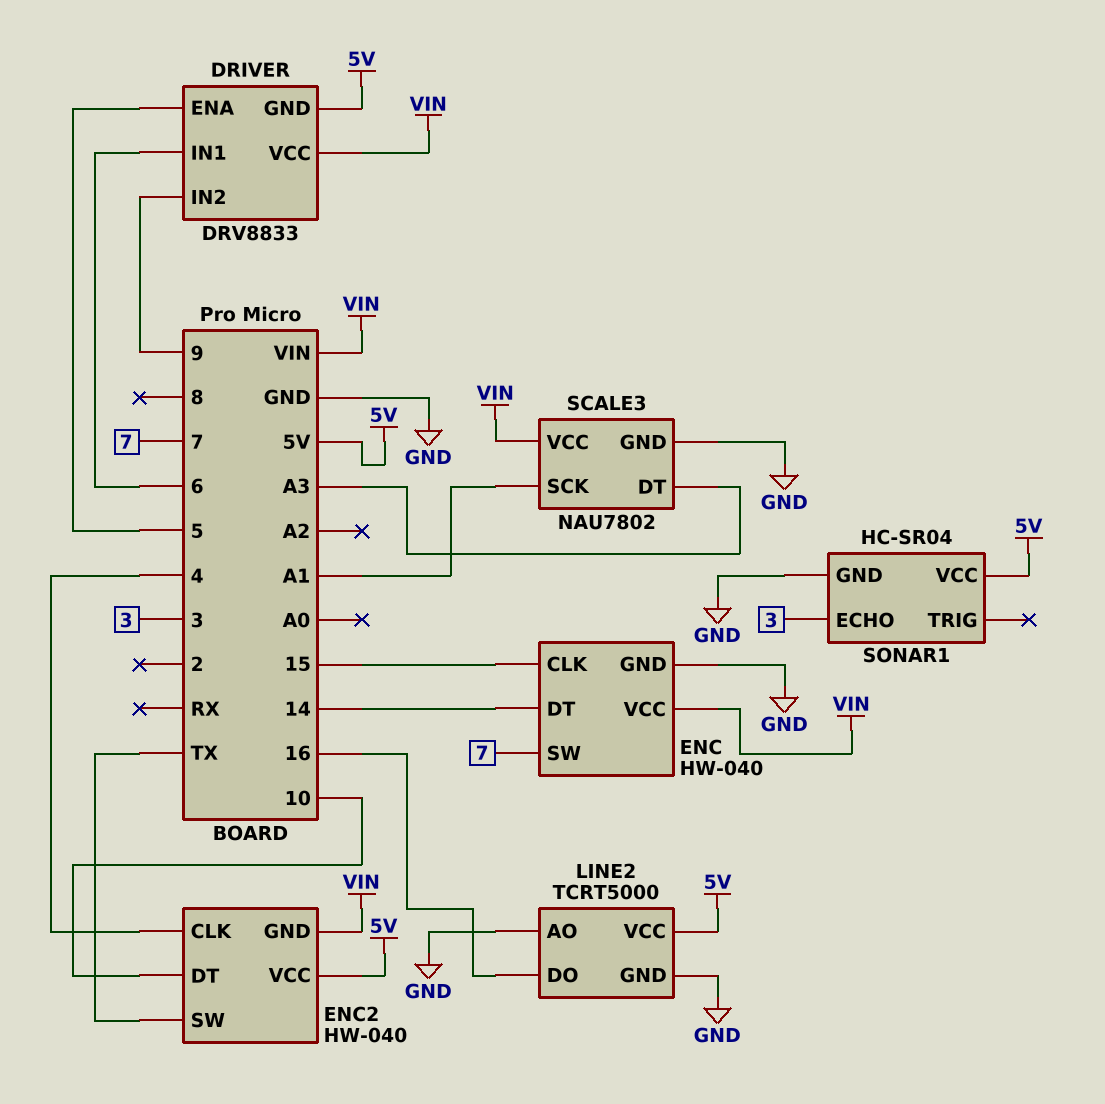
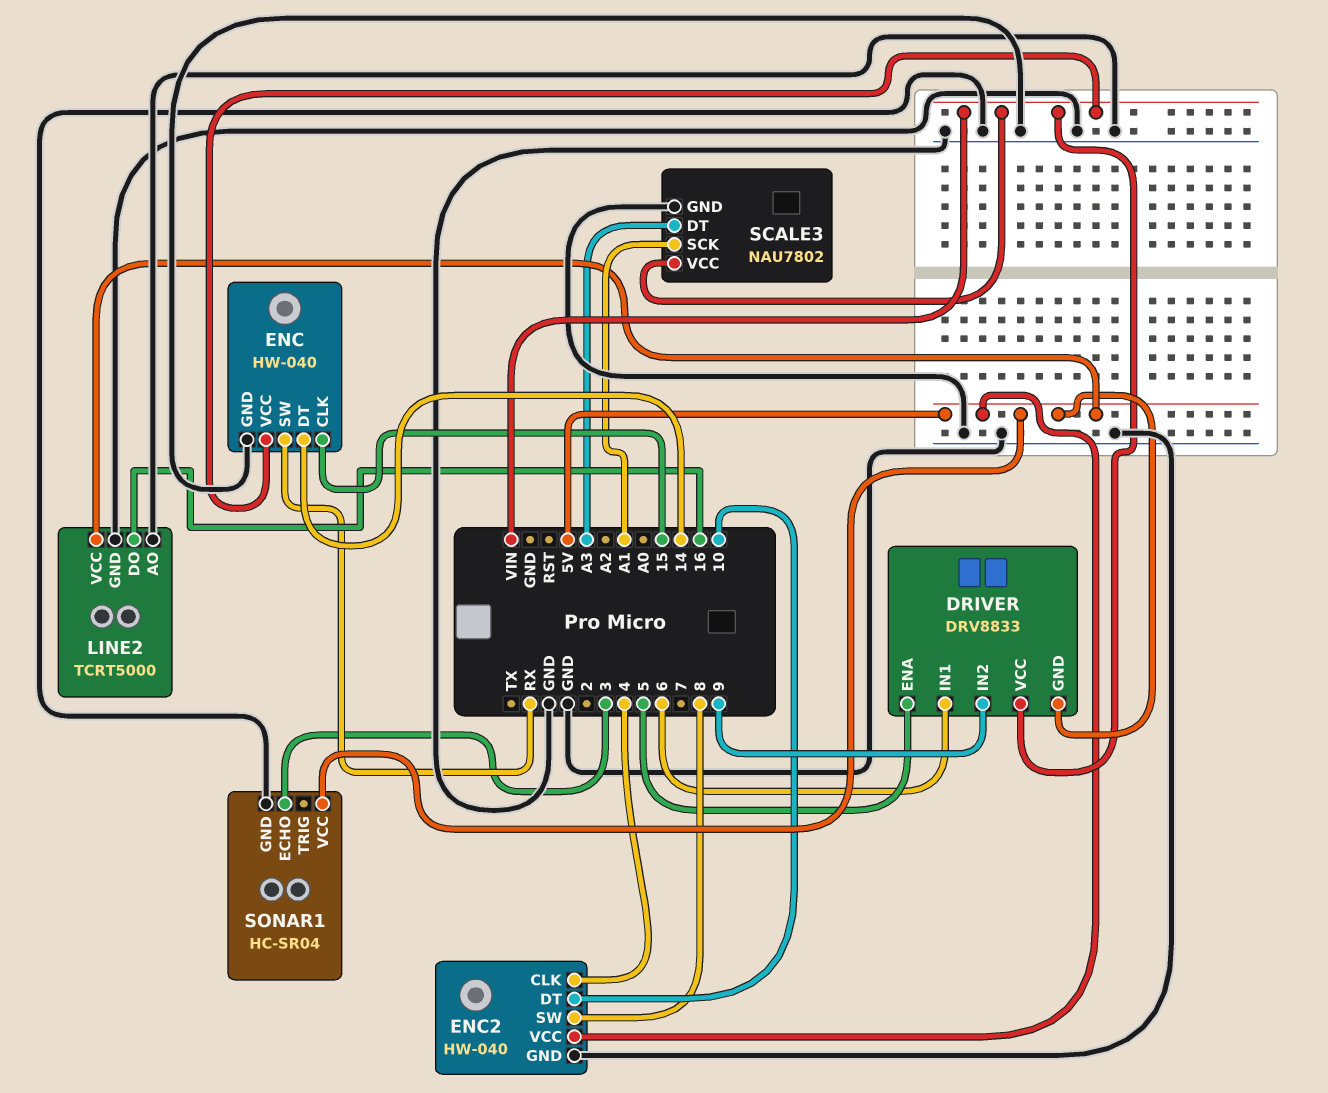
ENC pin SW: 7 -> RX
ENC2 pin GND: VIN -> GND
ENC2 pin SW: TX -> 8

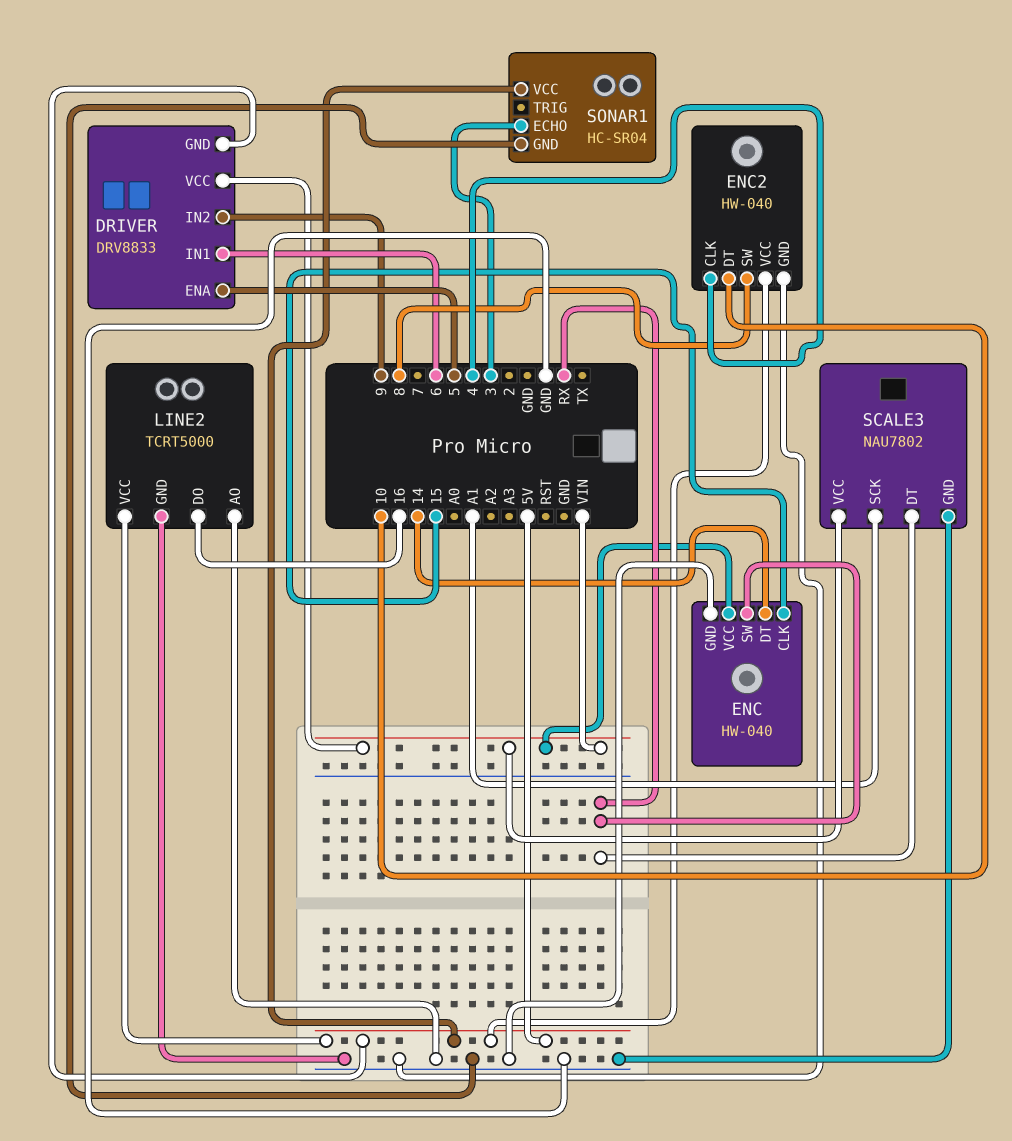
SCALE3 pin DT: A3 -> RX

